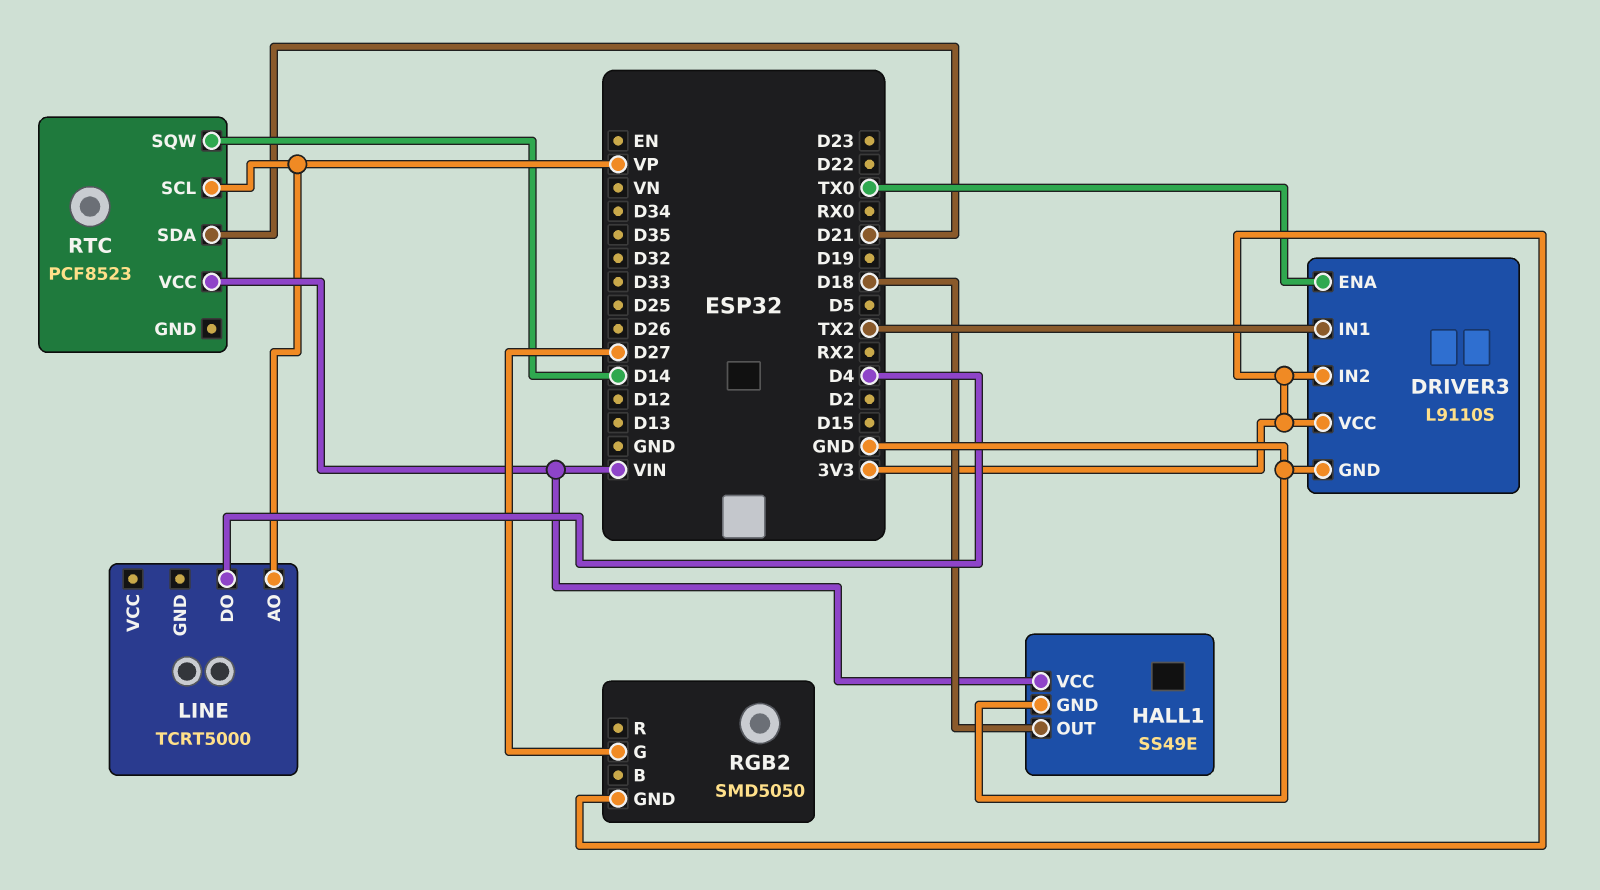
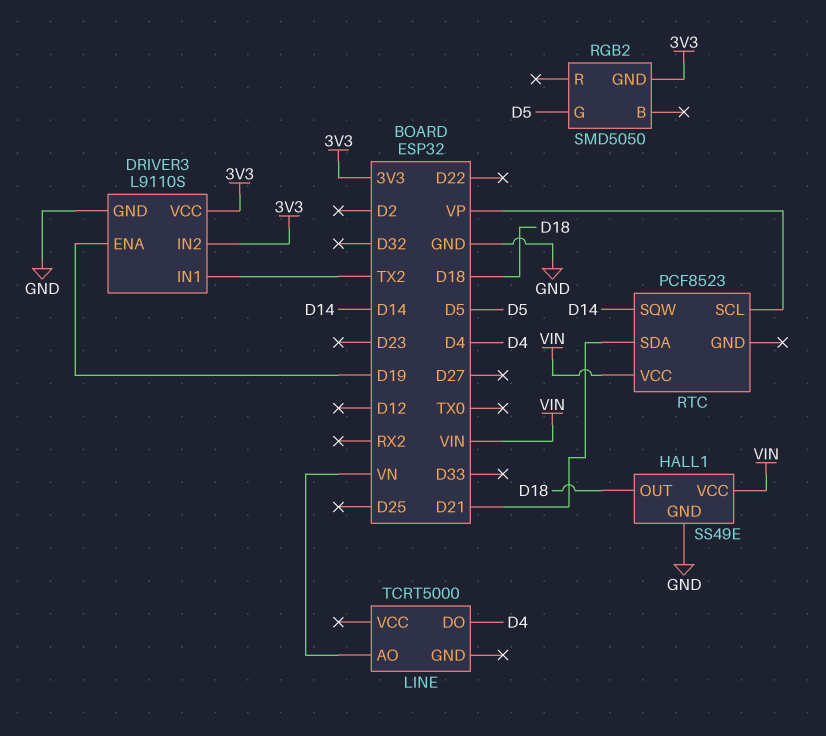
DRIVER3 pin ENA: TX0 -> D19
LINE pin AO: VP -> VN
RGB2 pin G: D27 -> D5

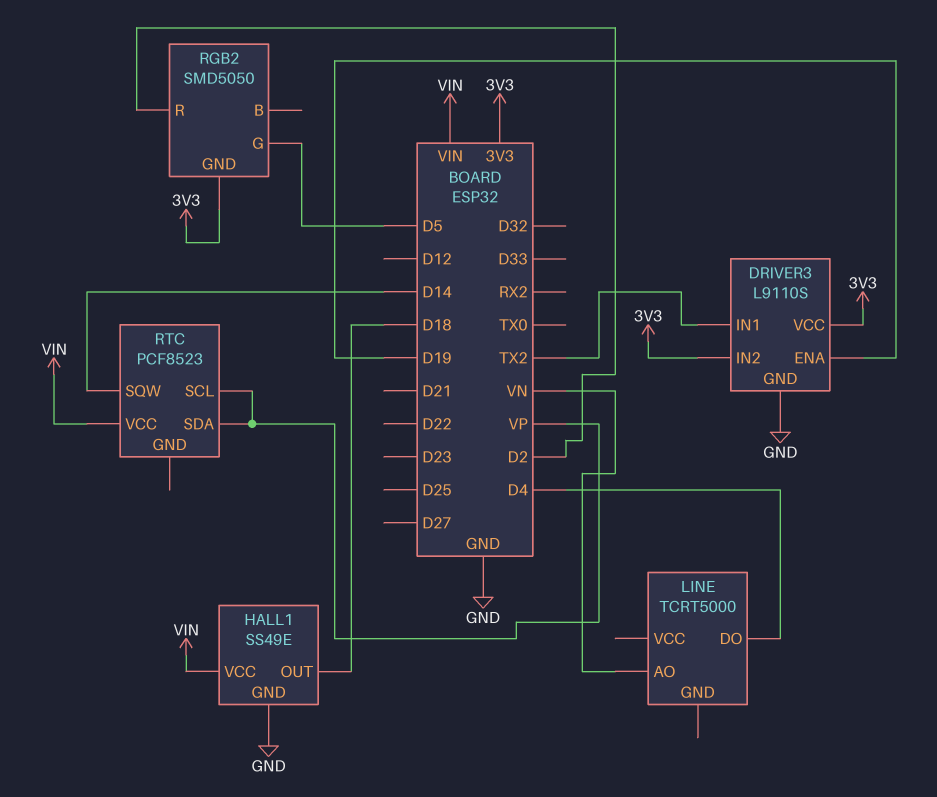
RGB2 pin R: none -> D2
RTC pin SDA: D21 -> VP

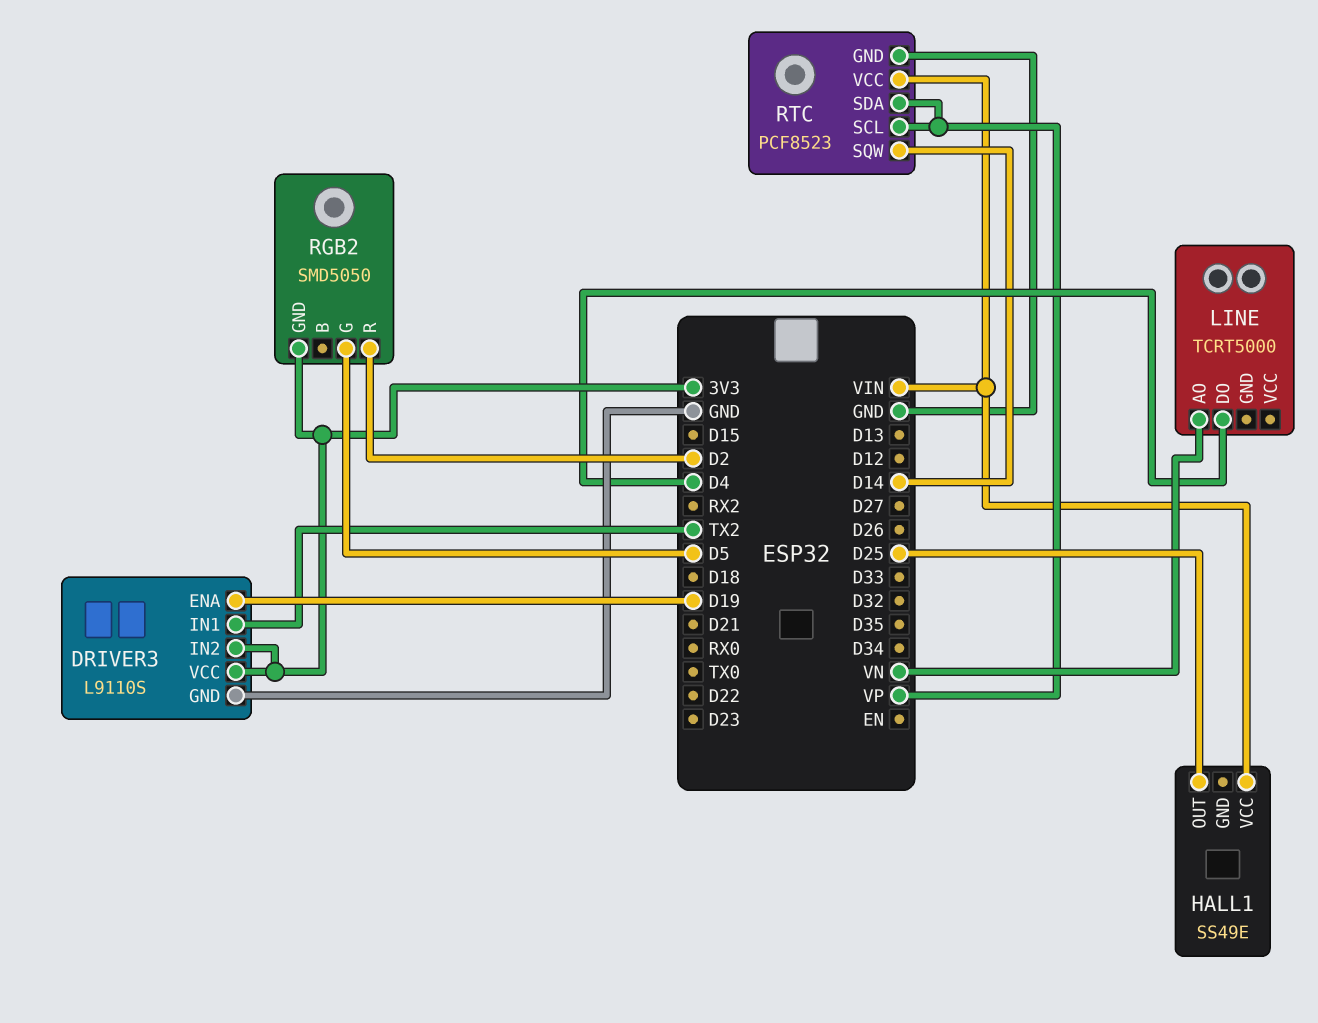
HALL1 pin GND: GND -> none
HALL1 pin OUT: D18 -> D25
RTC pin GND: none -> GND

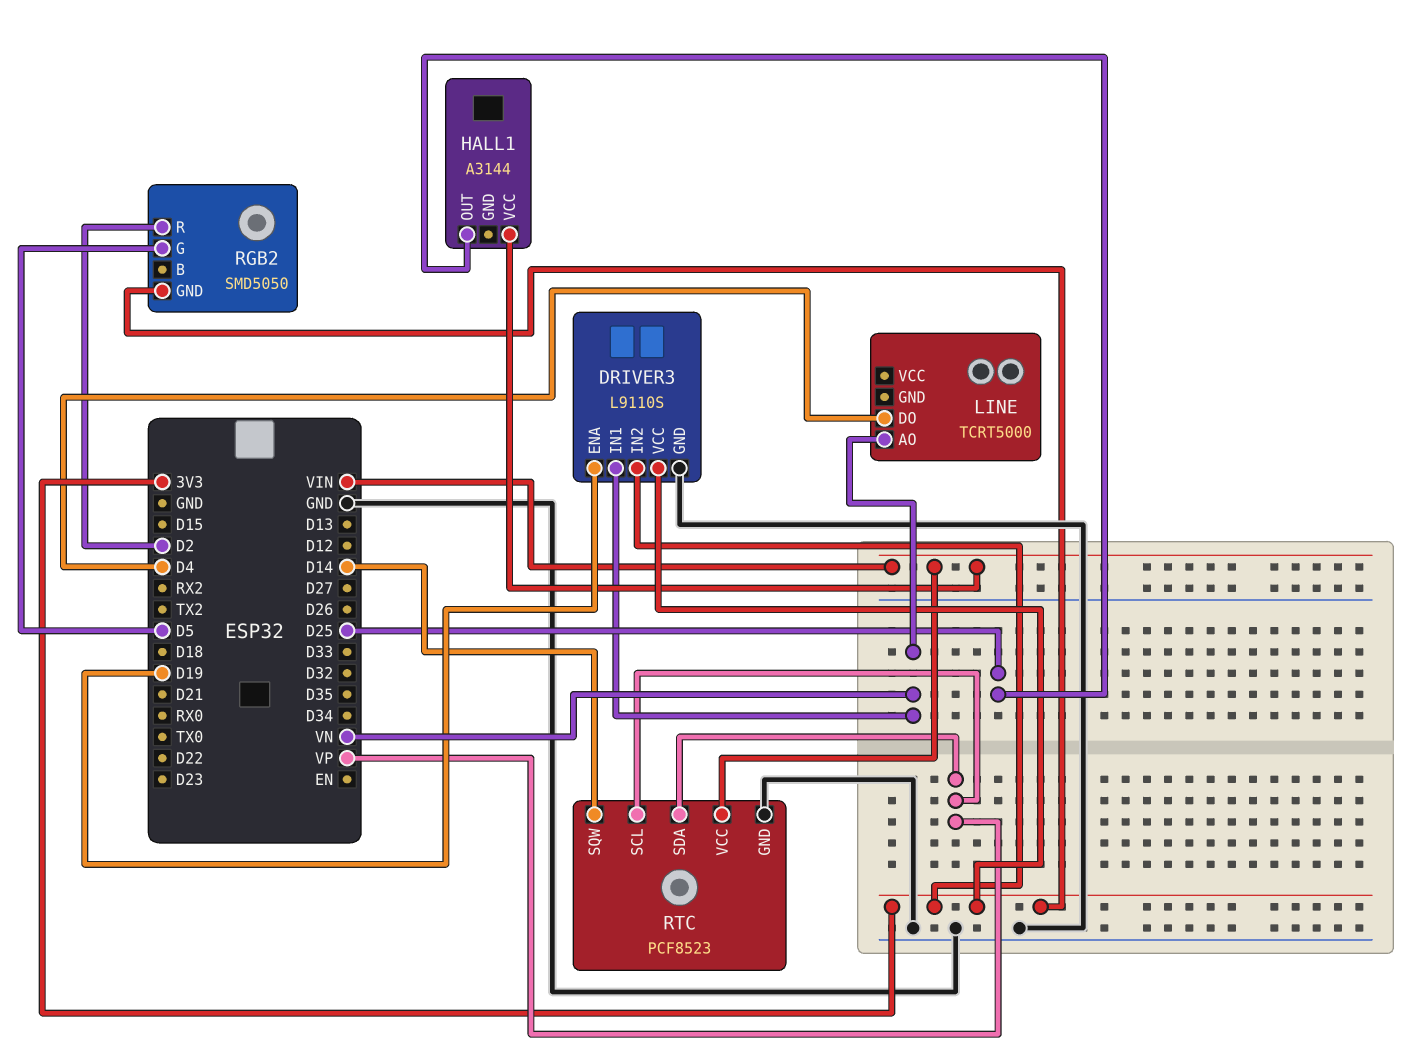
DRIVER3 pin IN1: TX2 -> VN
HALL1: SS49E -> A3144

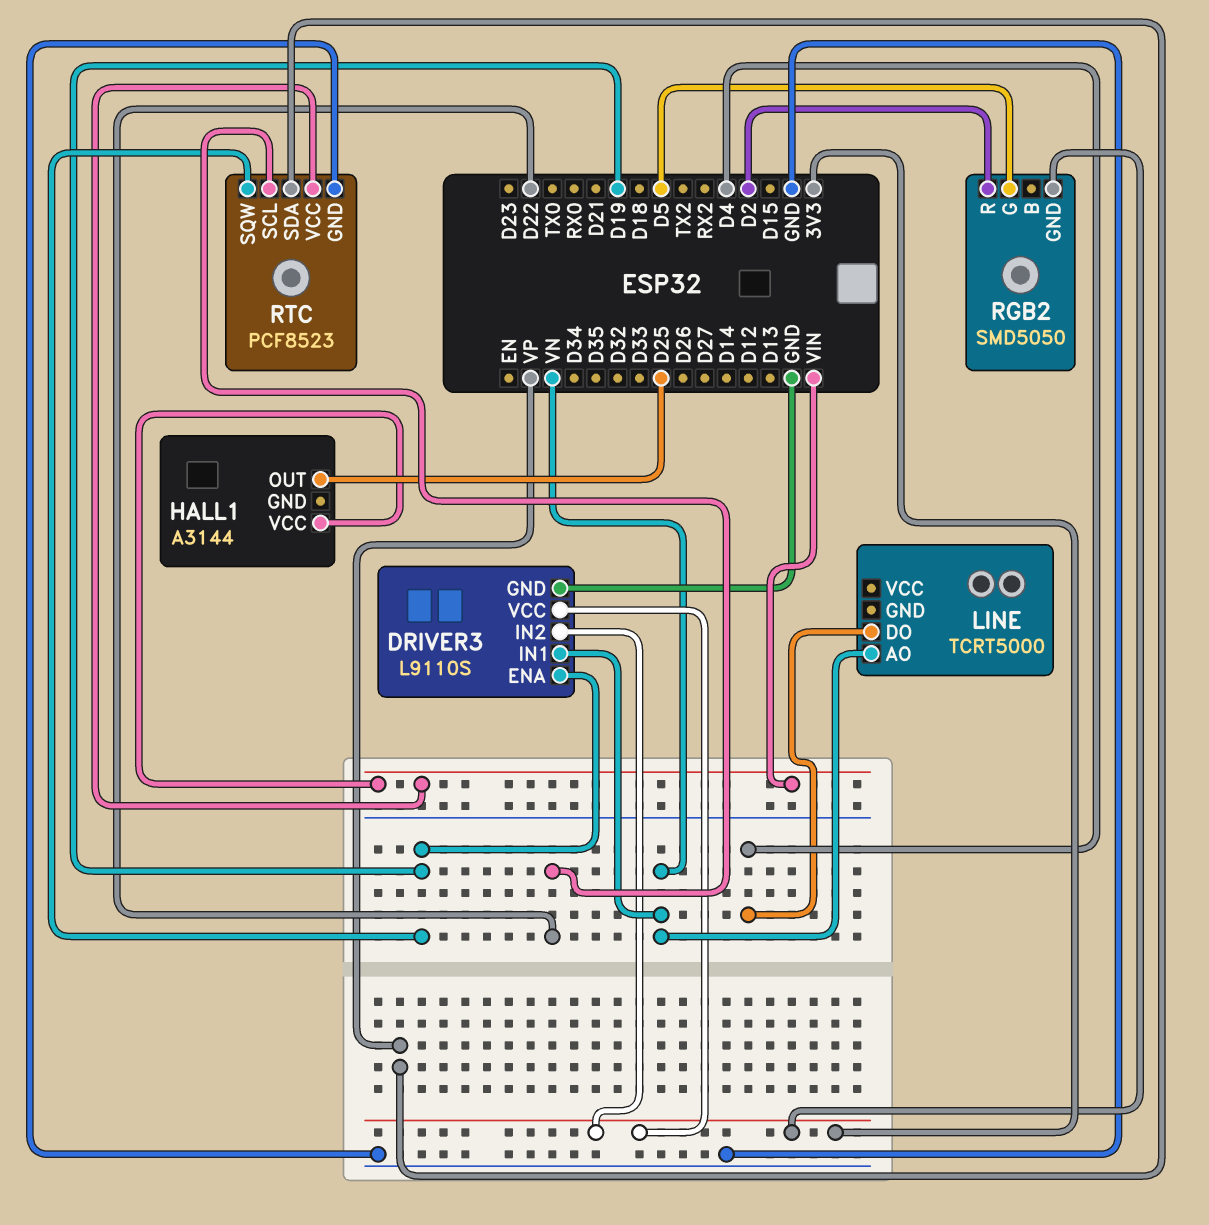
RTC pin SCL: VP -> D22
RTC pin SQW: D14 -> D19

